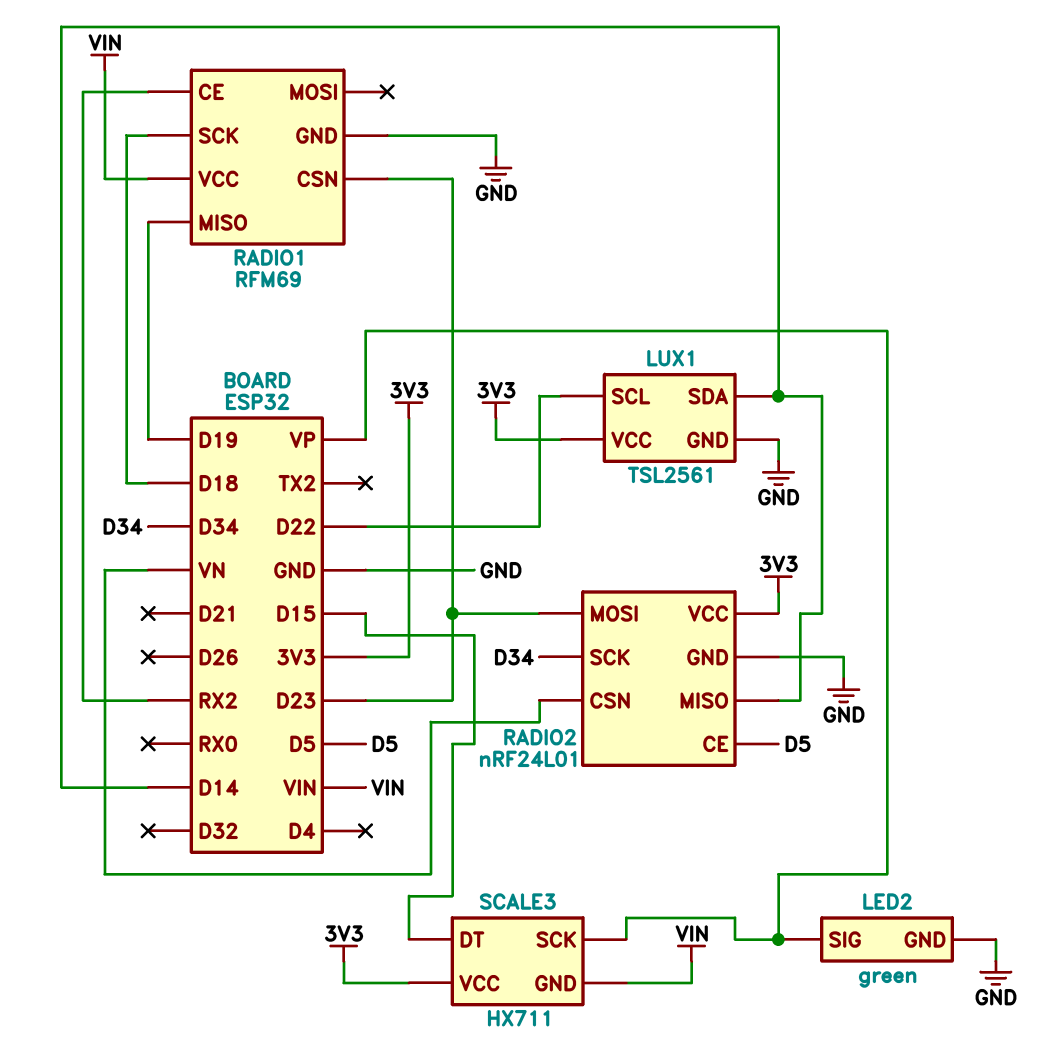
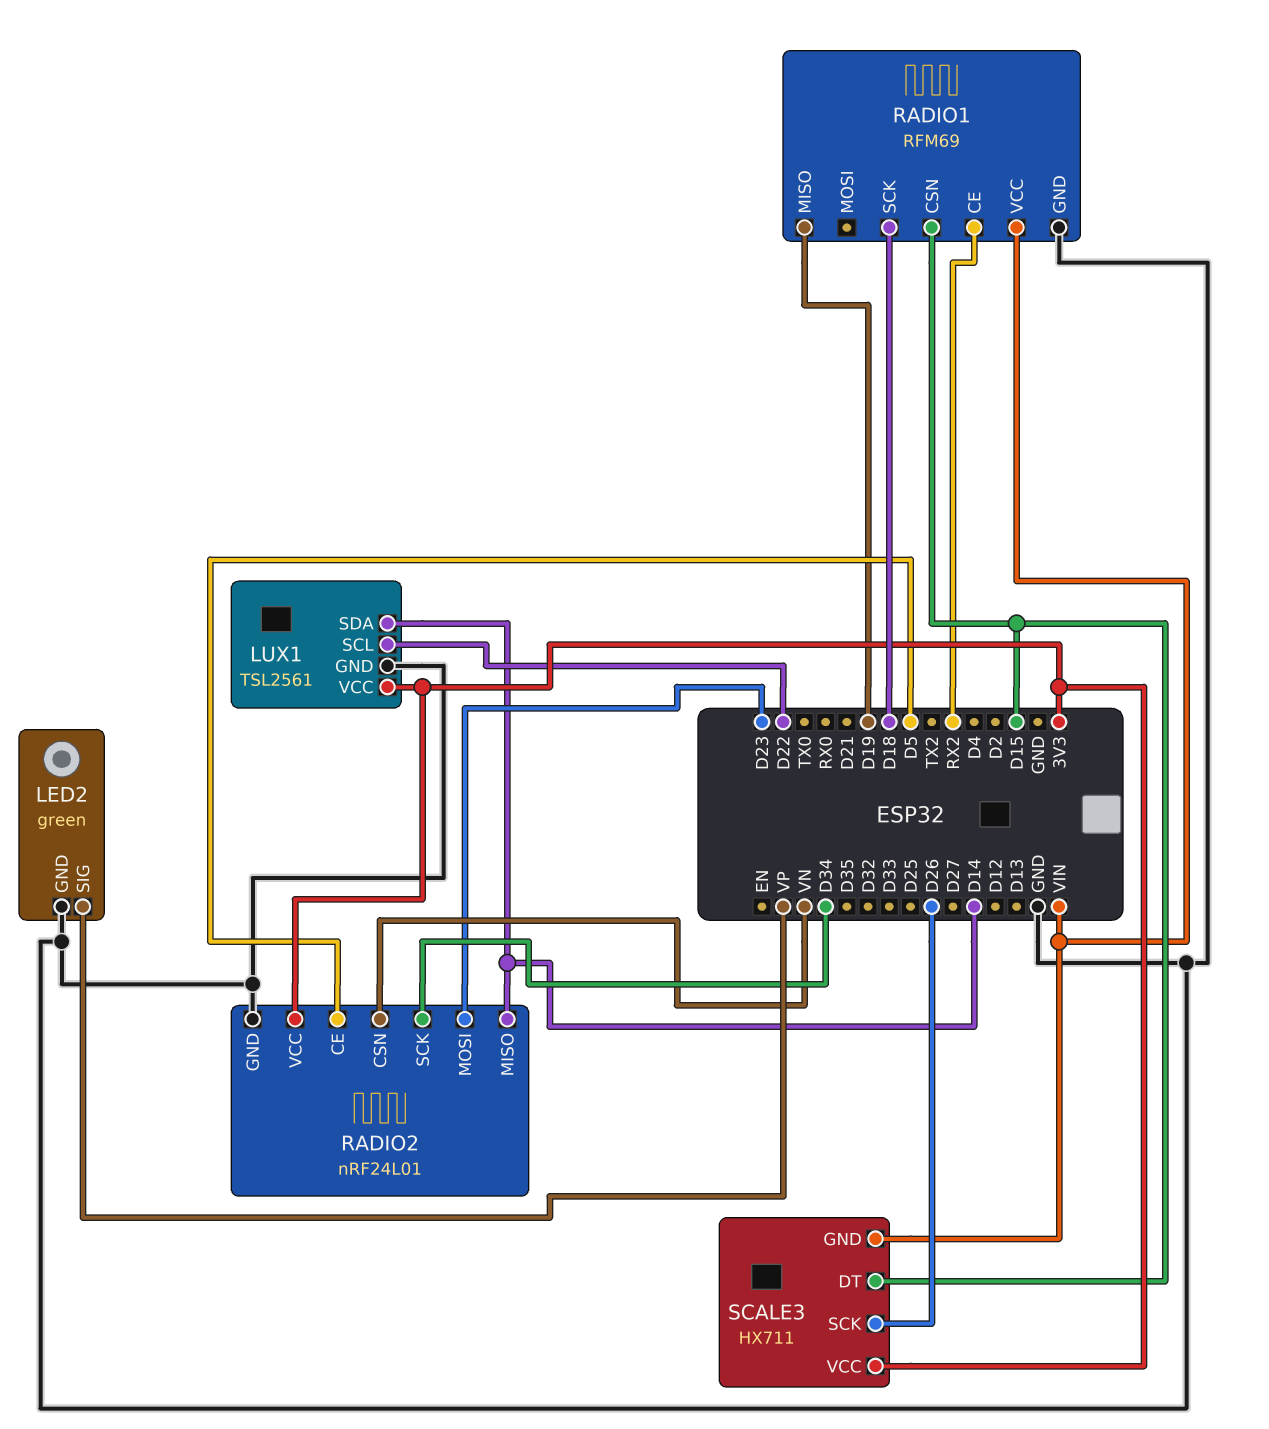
RADIO1 pin CSN: D23 -> D15
SCALE3 pin SCK: VP -> D26

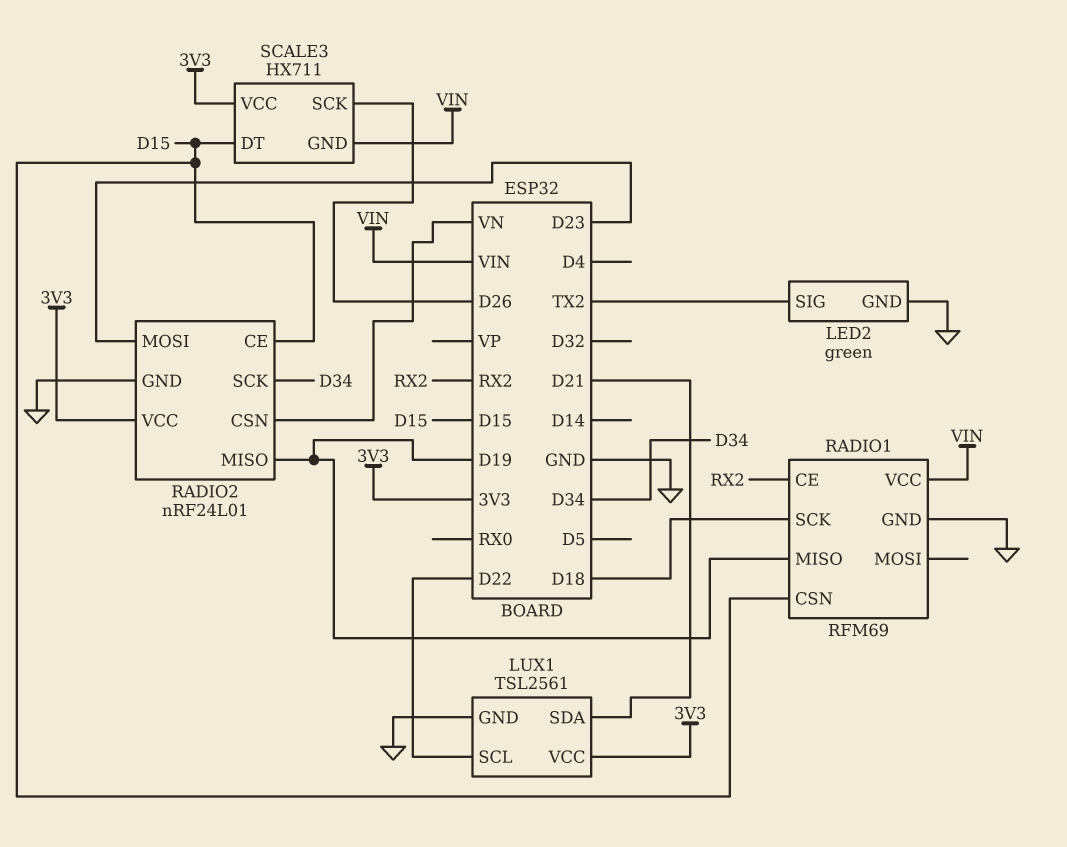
LED2 pin SIG: VP -> TX2
LUX1 pin SDA: D14 -> D21
RADIO2 pin CE: D5 -> D15
RADIO2 pin MISO: D14 -> D19

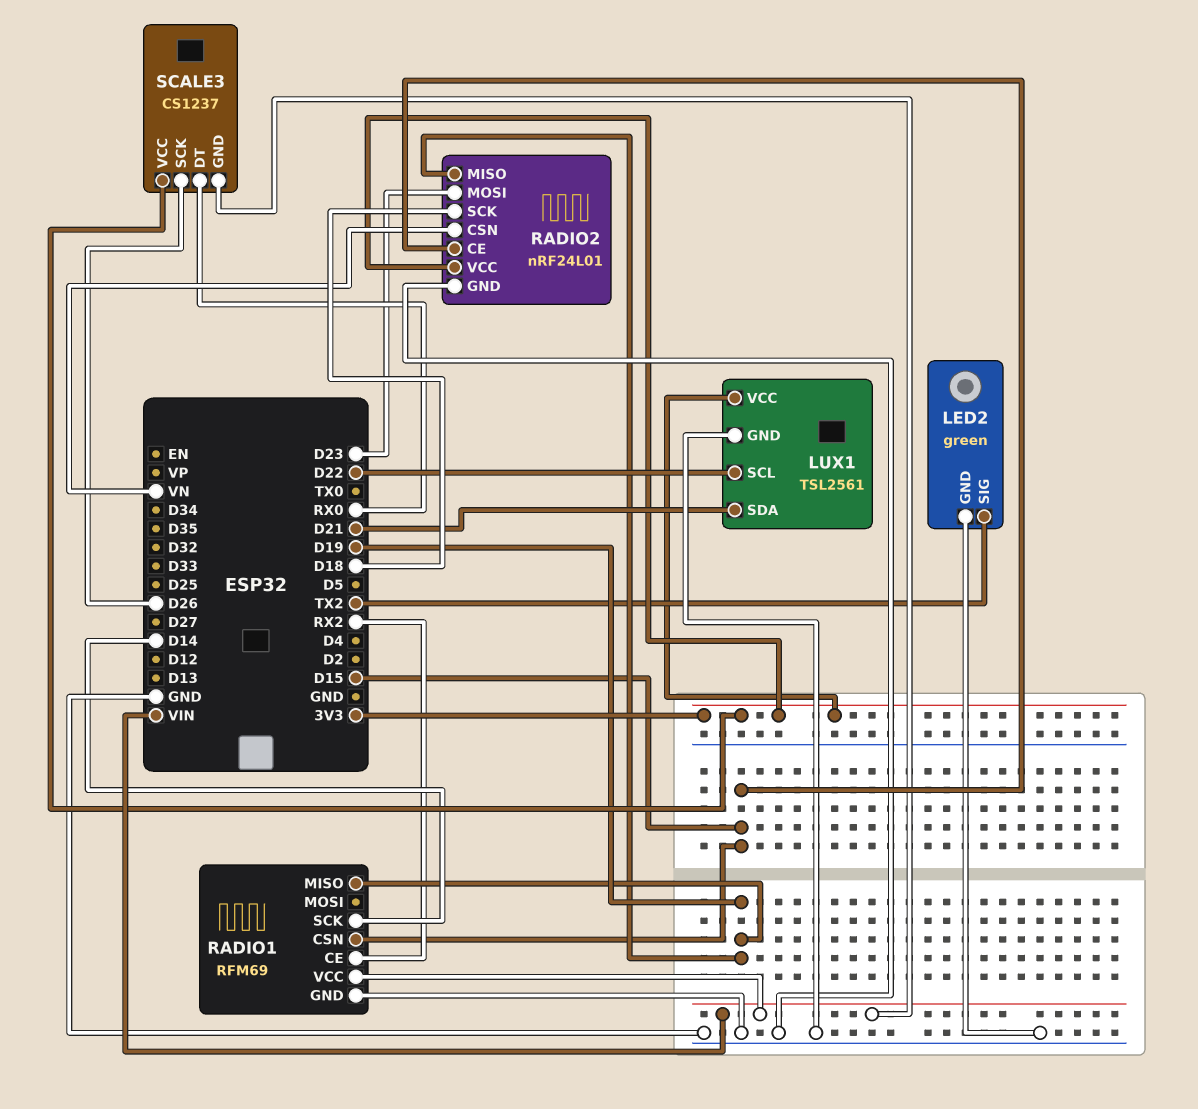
RADIO1 pin SCK: D18 -> D14
RADIO2 pin SCK: D34 -> D18
SCALE3: HX711 -> CS1237
SCALE3 pin DT: D15 -> RX0

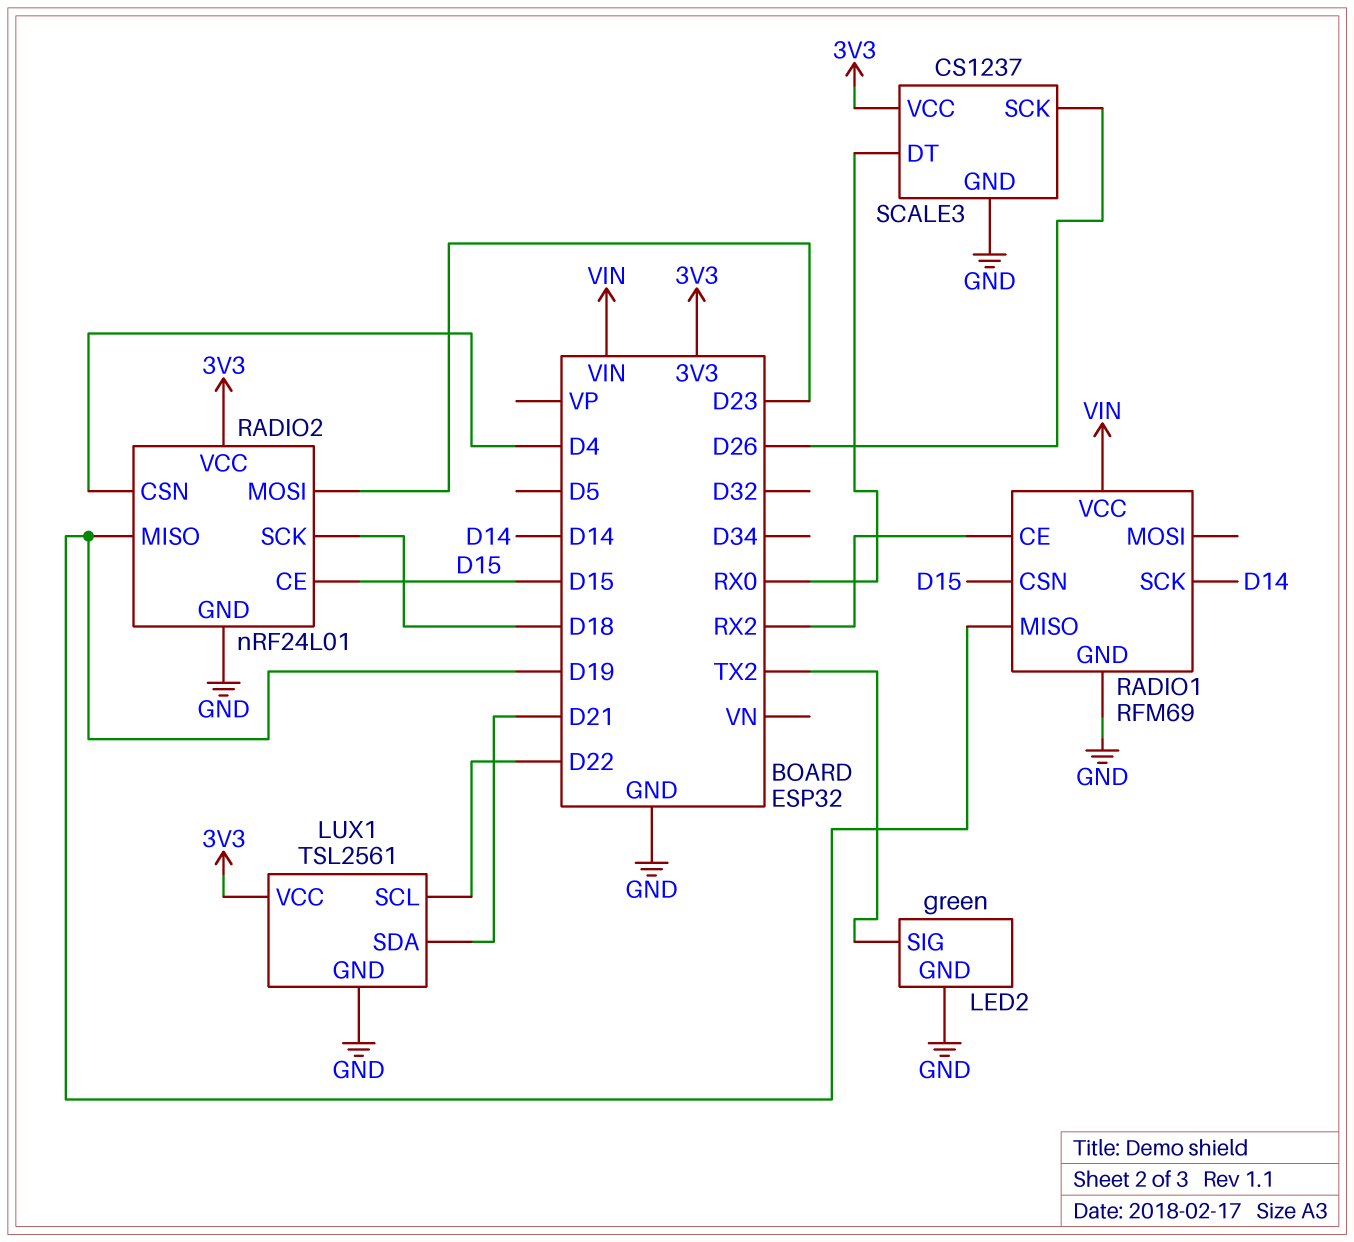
RADIO2 pin CSN: VN -> D4
SCALE3 pin GND: VIN -> GND

